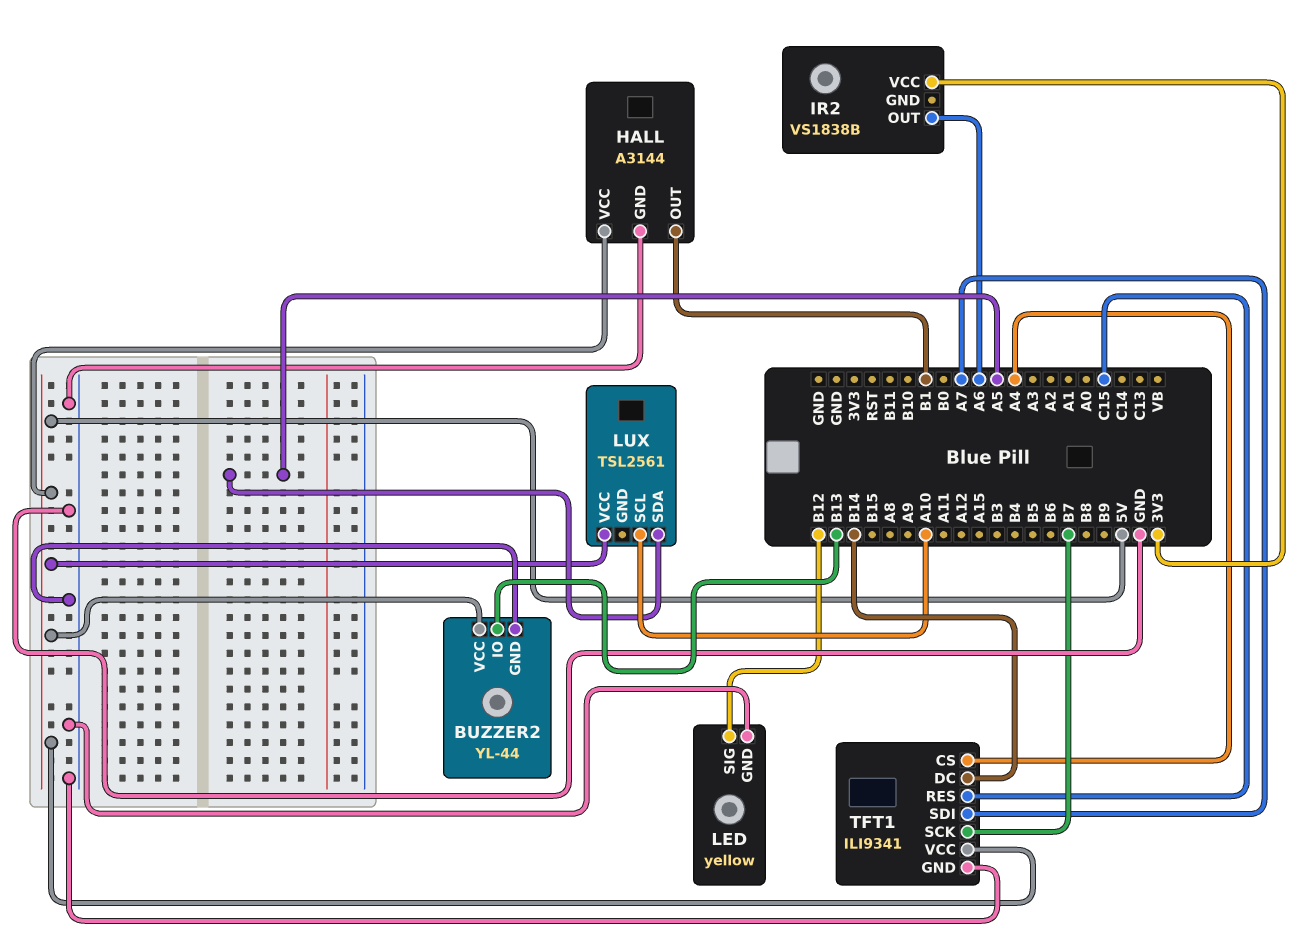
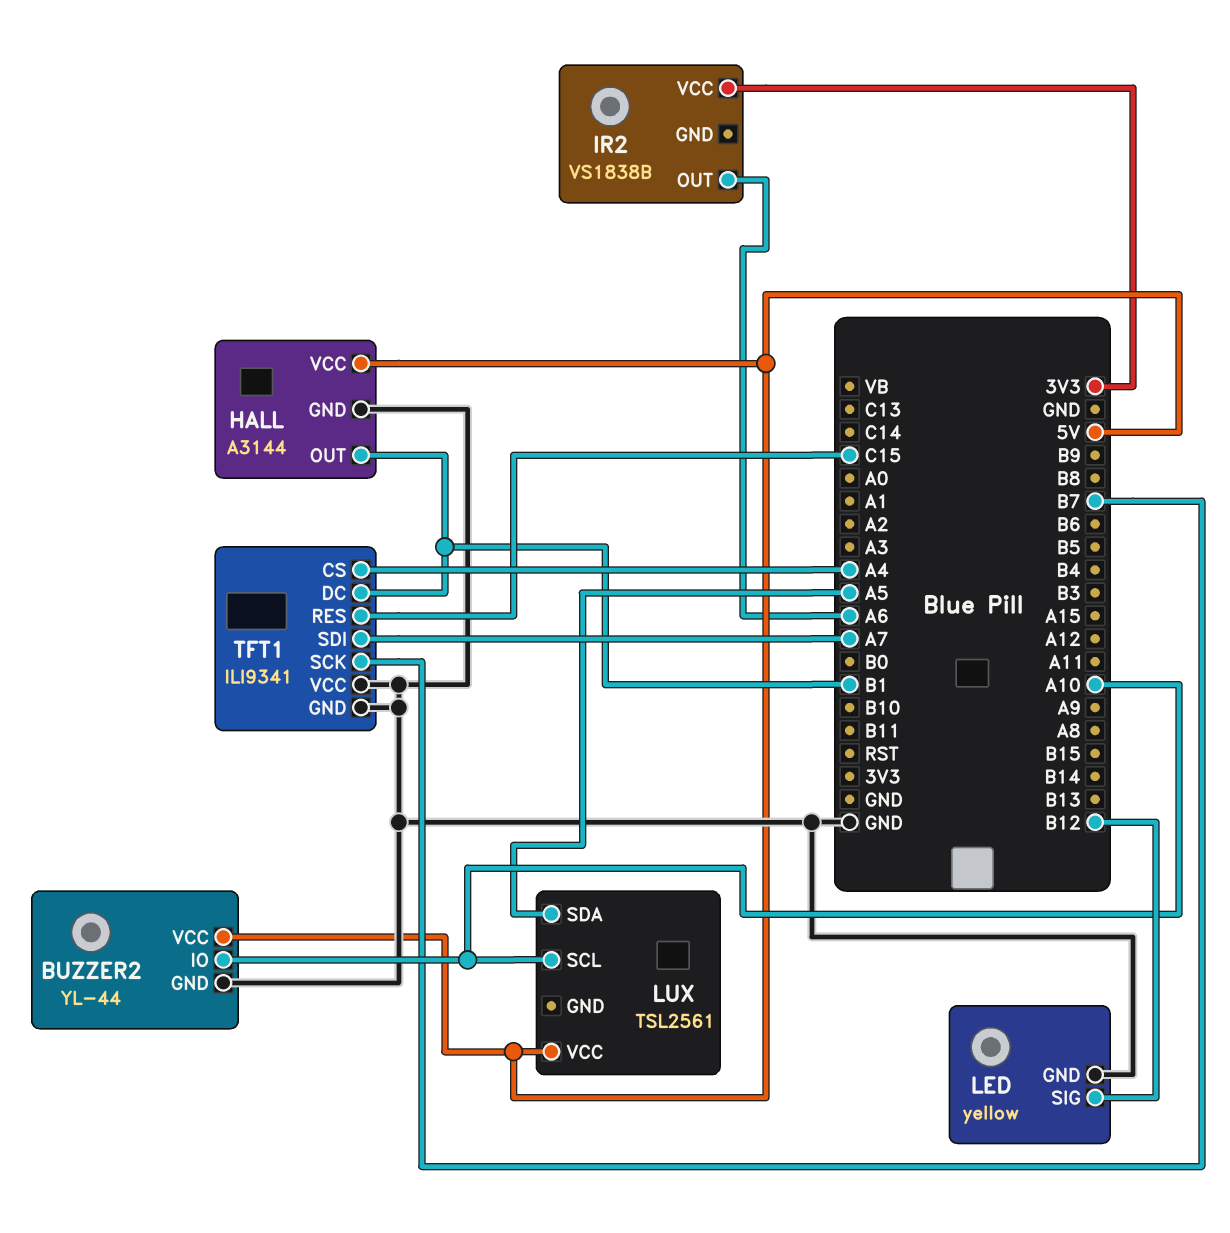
BUZZER2 pin IO: B13 -> A10
TFT1 pin DC: B14 -> B1
TFT1 pin VCC: 5V -> GND

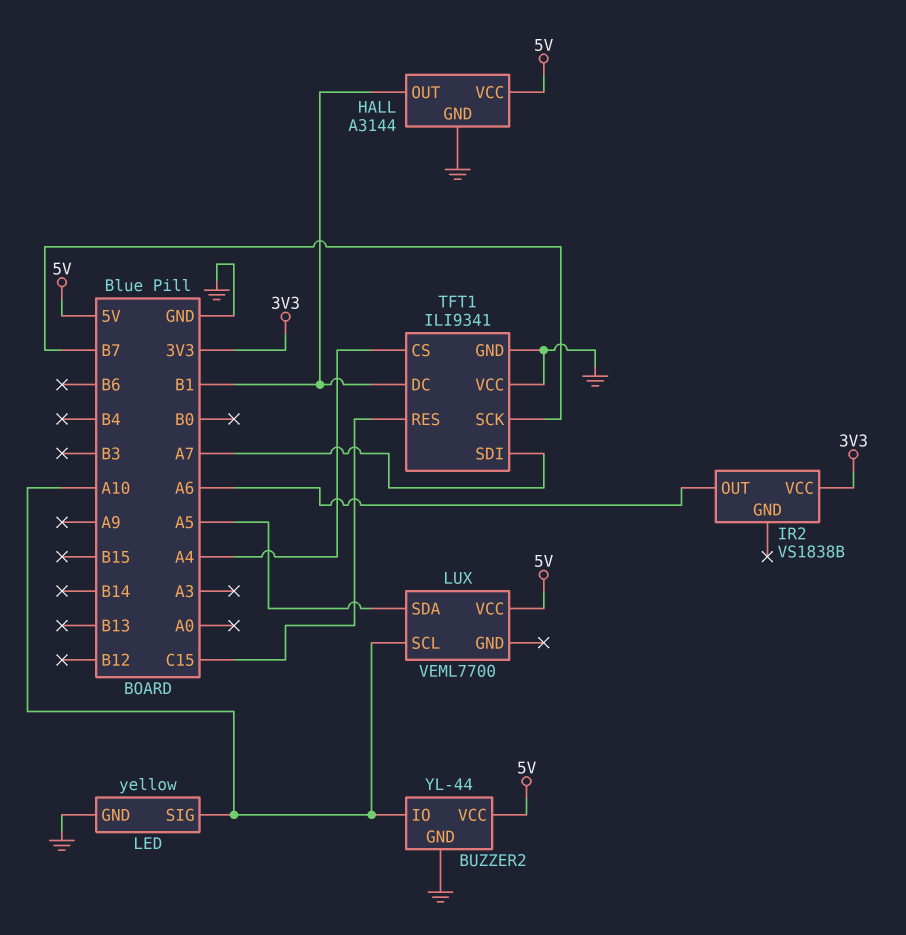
LED pin SIG: B12 -> A10
LUX: TSL2561 -> VEML7700

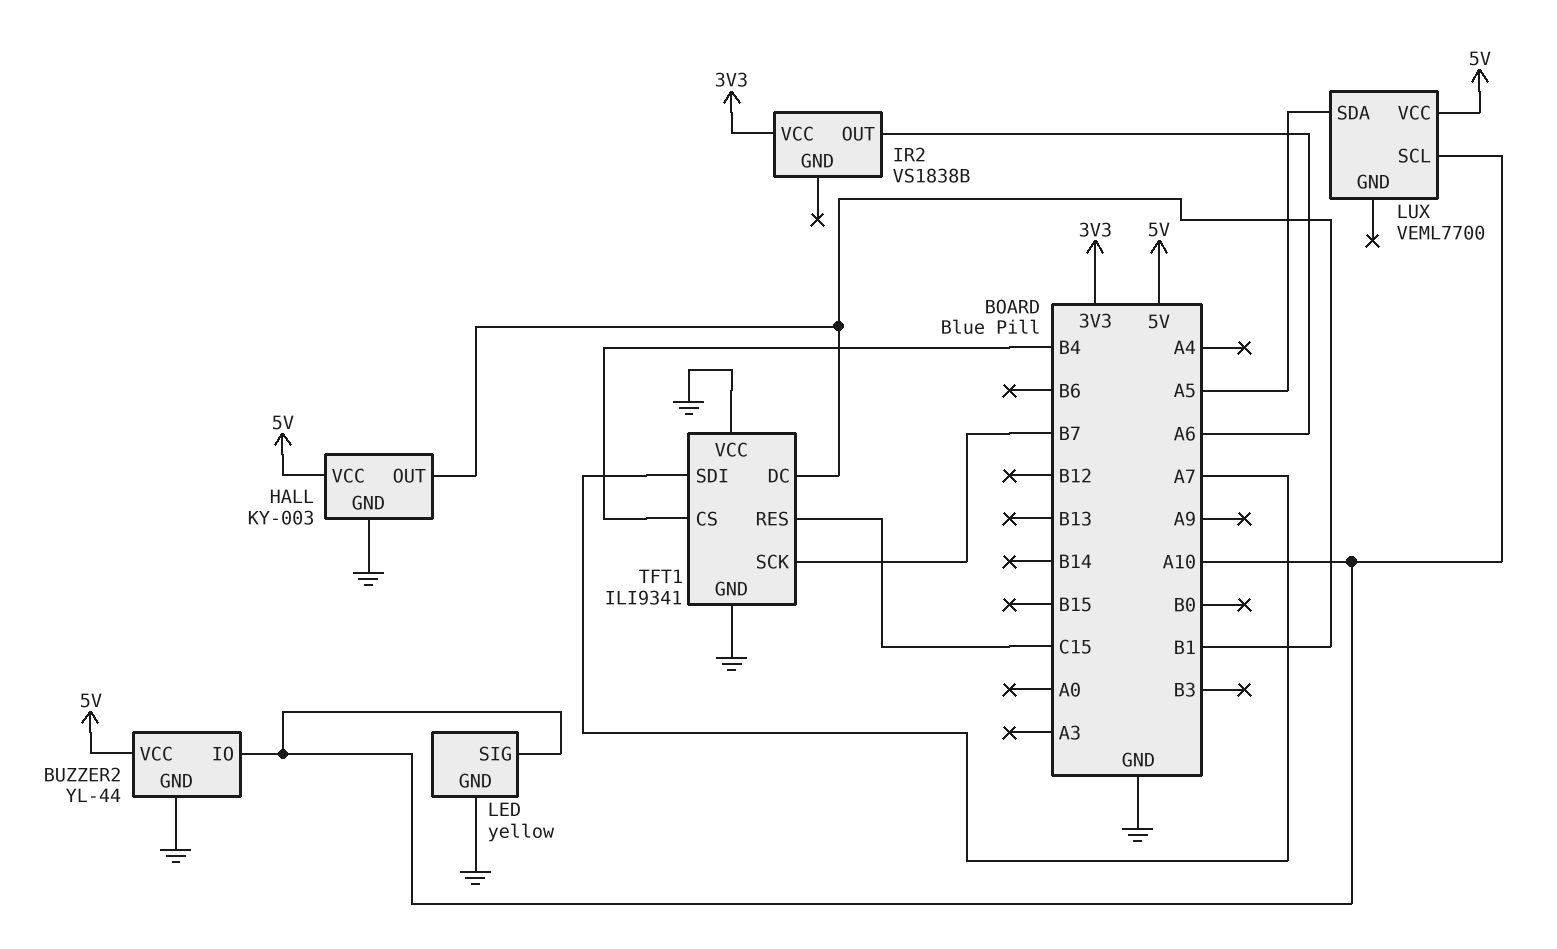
HALL: A3144 -> KY-003
TFT1 pin CS: A4 -> B4

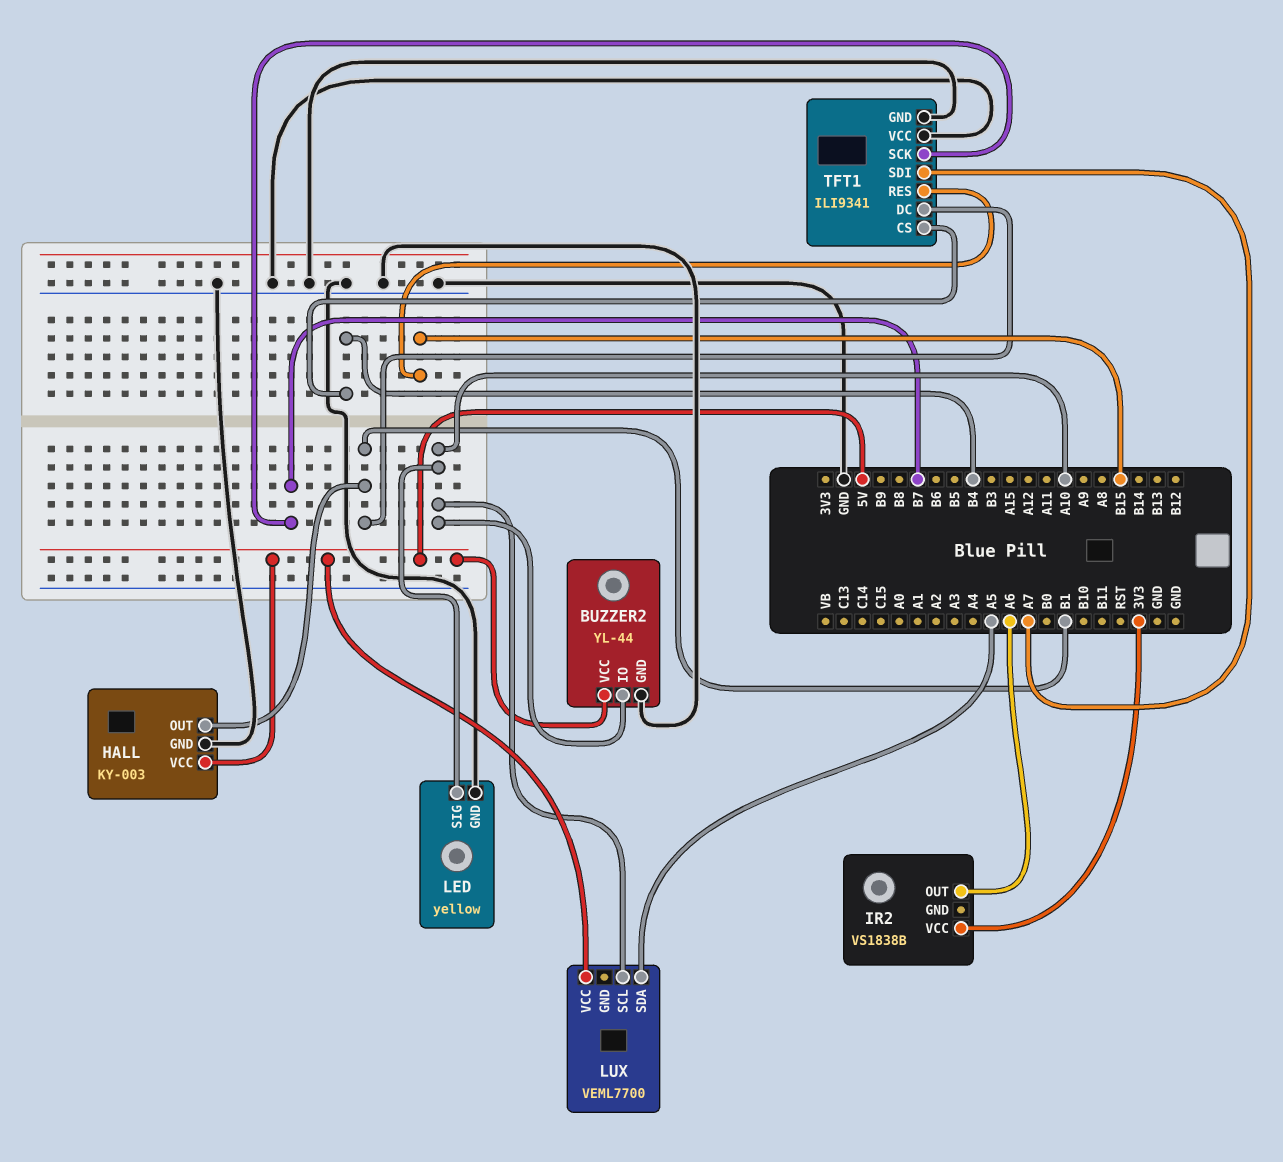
TFT1 pin RES: C15 -> B15

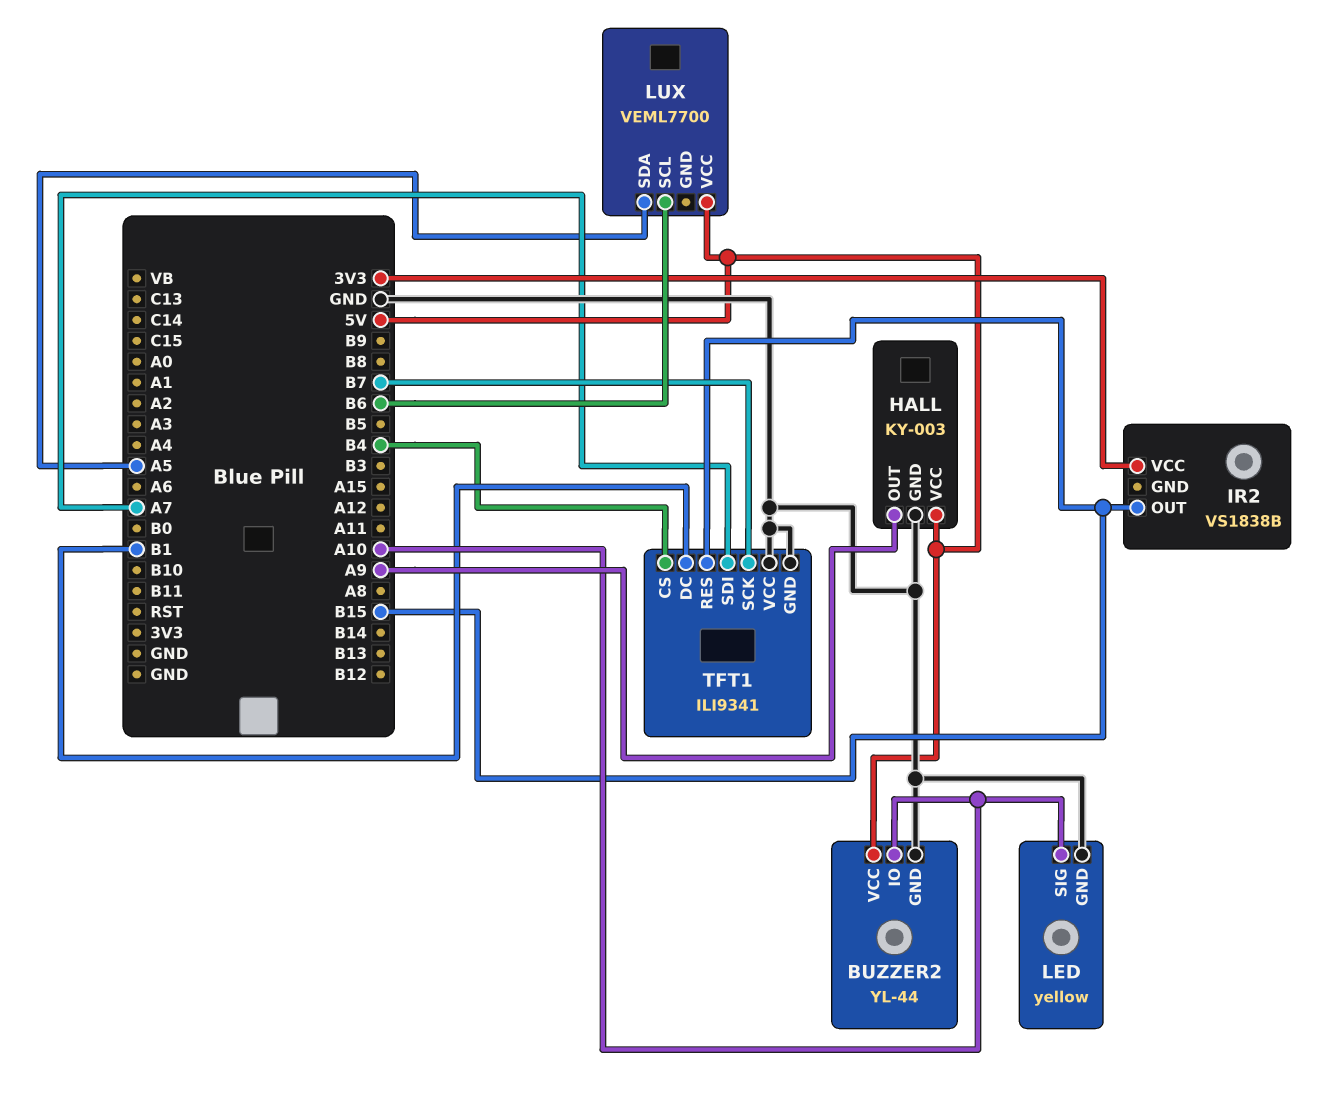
HALL pin OUT: B1 -> A9
IR2 pin OUT: A6 -> B15
LUX pin SCL: A10 -> B6

